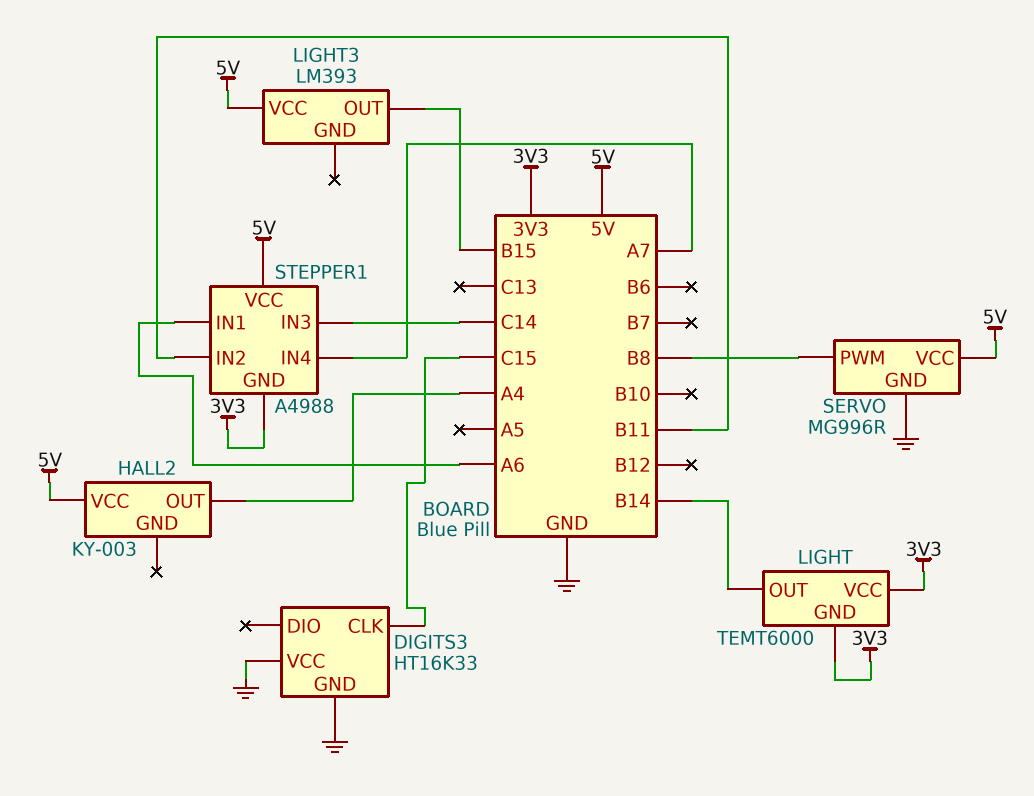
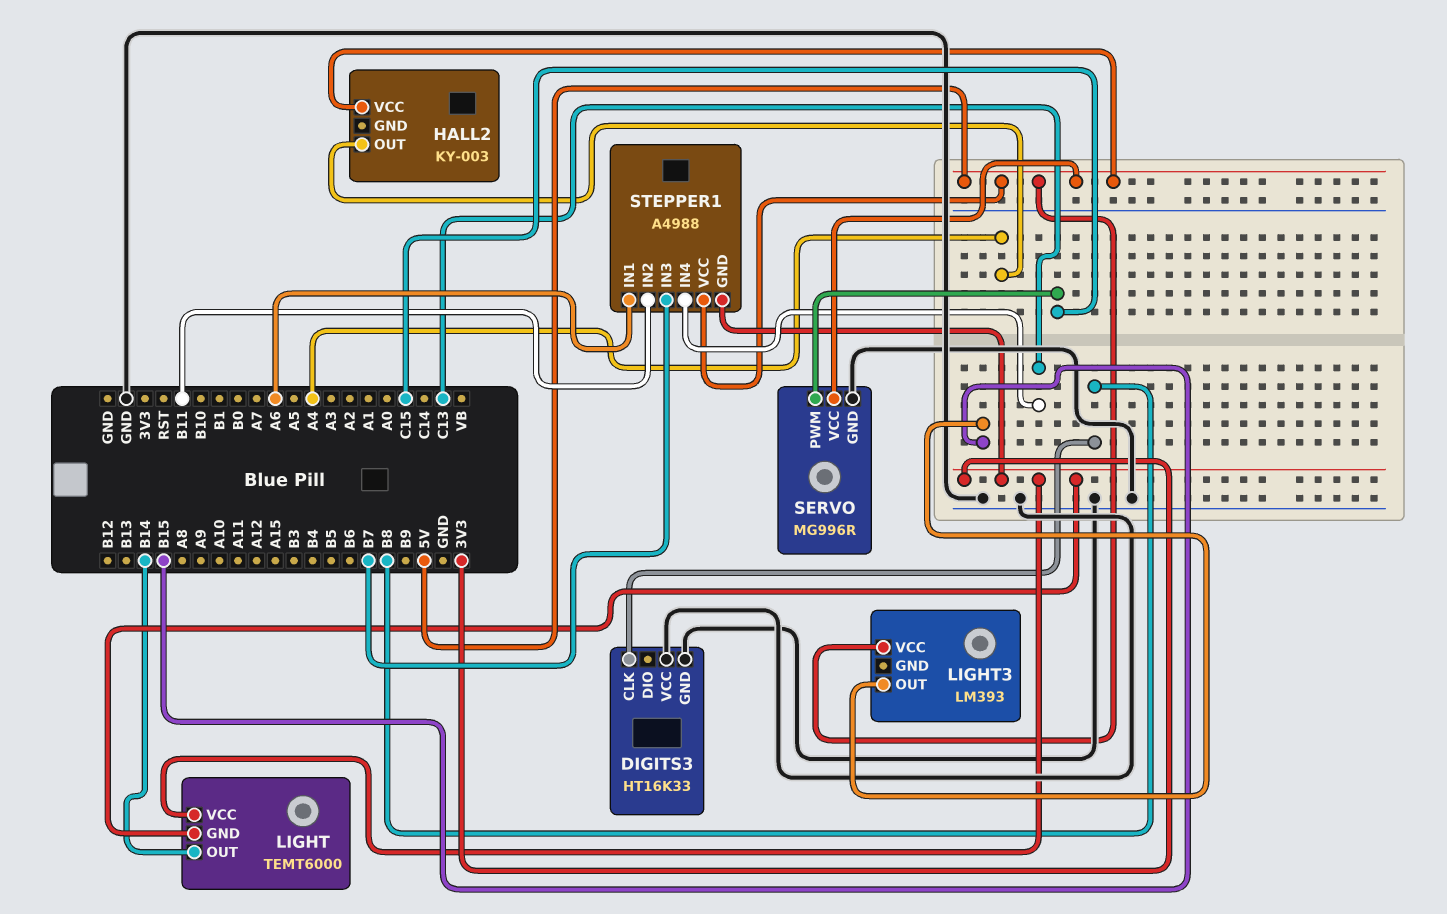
DIGITS3 pin CLK: C15 -> B8
SERVO pin PWM: B8 -> C15
STEPPER1 pin IN3: C14 -> B7
STEPPER1 pin IN4: A7 -> C13

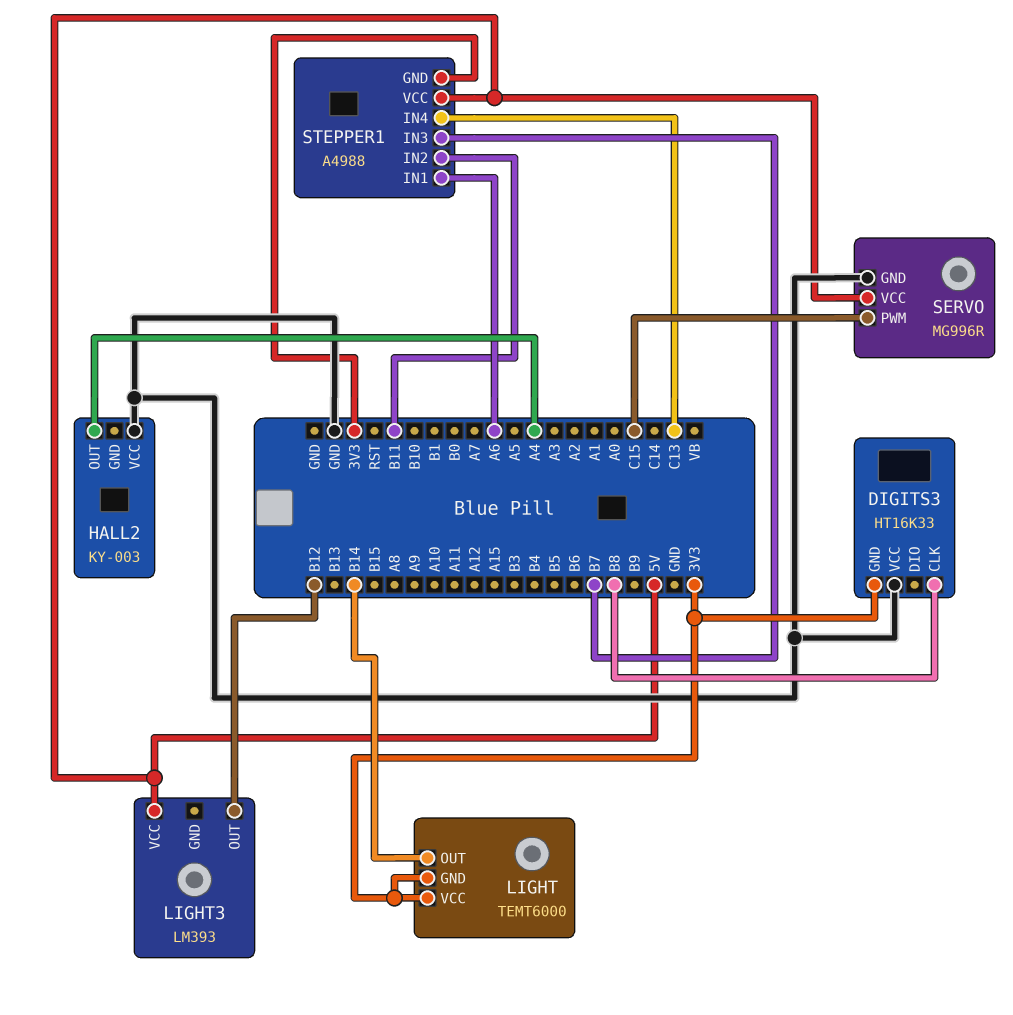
DIGITS3 pin GND: GND -> 3V3
HALL2 pin VCC: 5V -> GND
LIGHT3 pin OUT: B15 -> B12

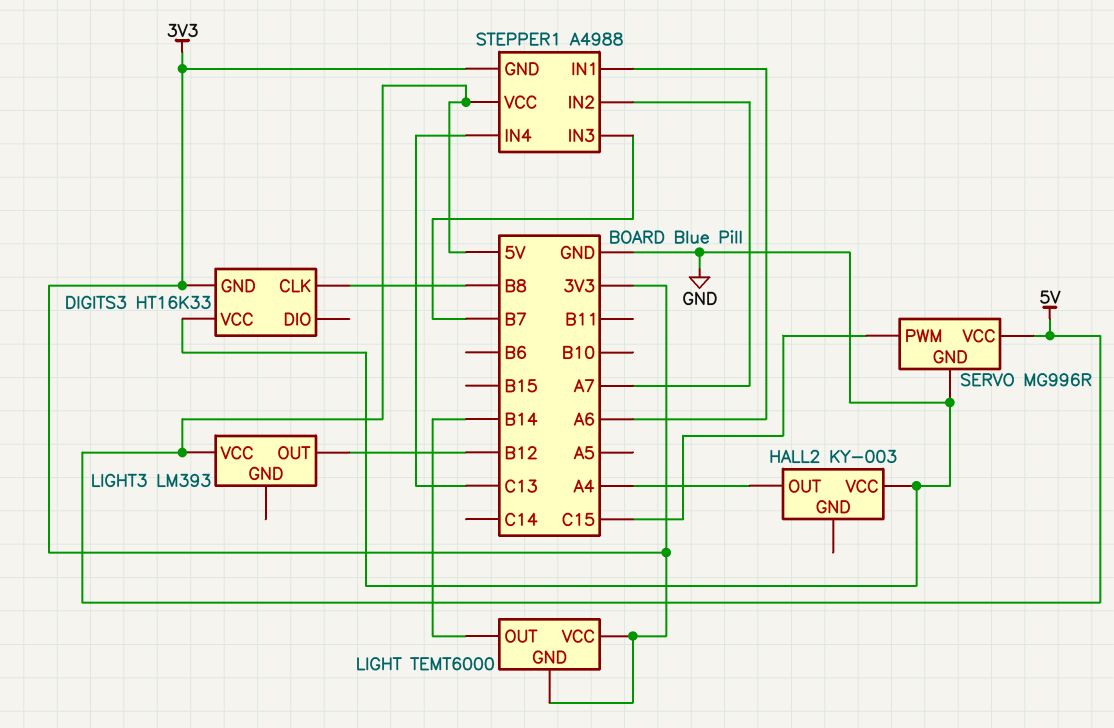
STEPPER1 pin IN2: B11 -> A7

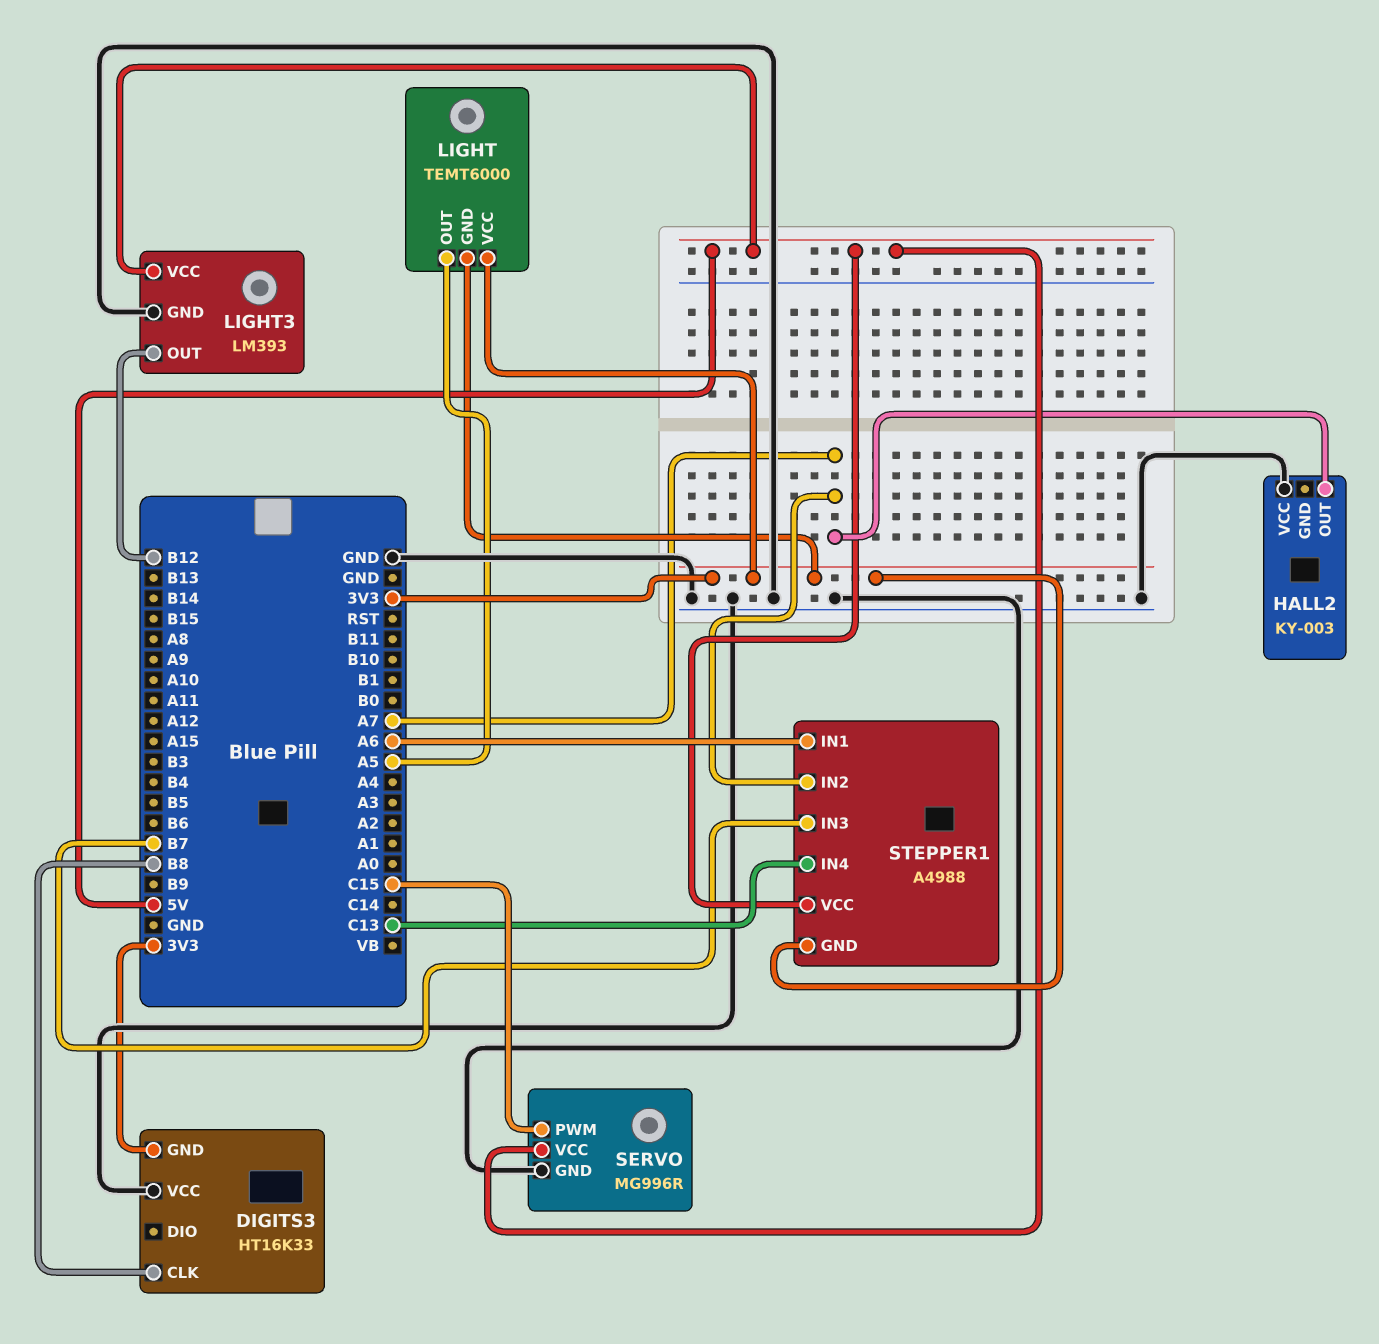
HALL2 pin OUT: A4 -> A7
LIGHT pin OUT: B14 -> A5
LIGHT3 pin GND: none -> GND

